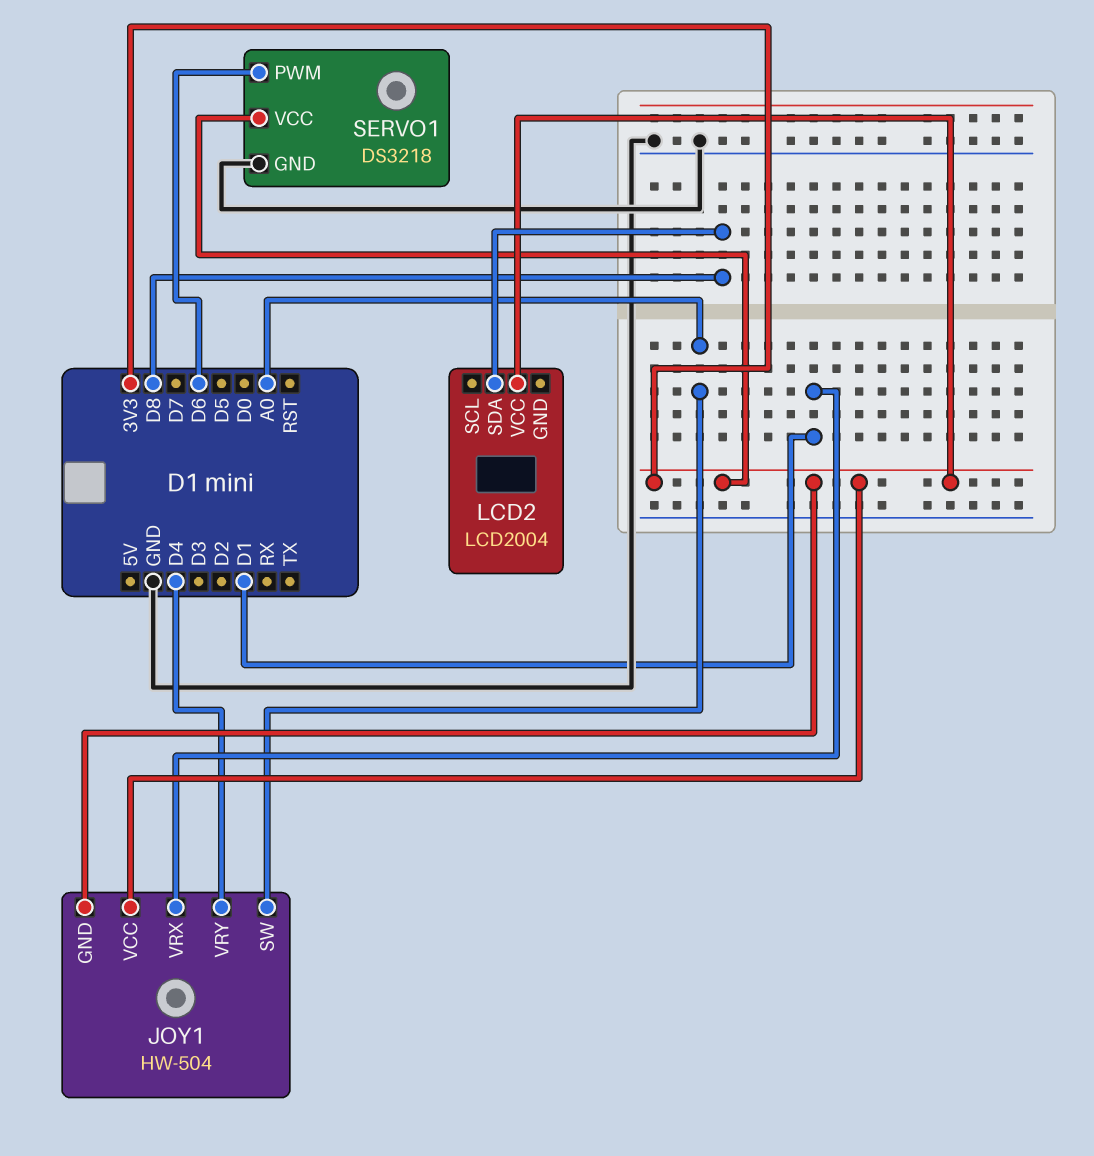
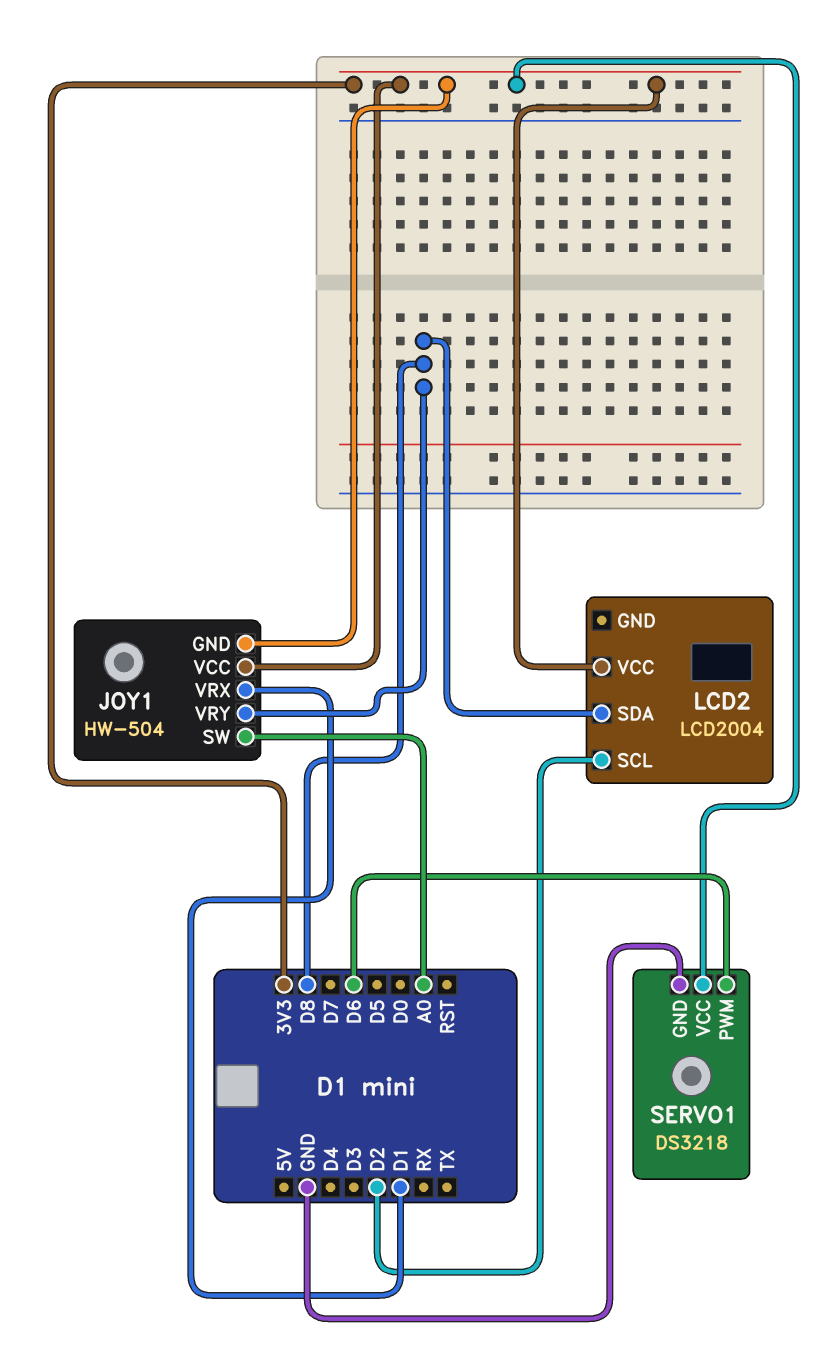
JOY1 pin VRY: D4 -> D8
LCD2 pin SCL: none -> D2

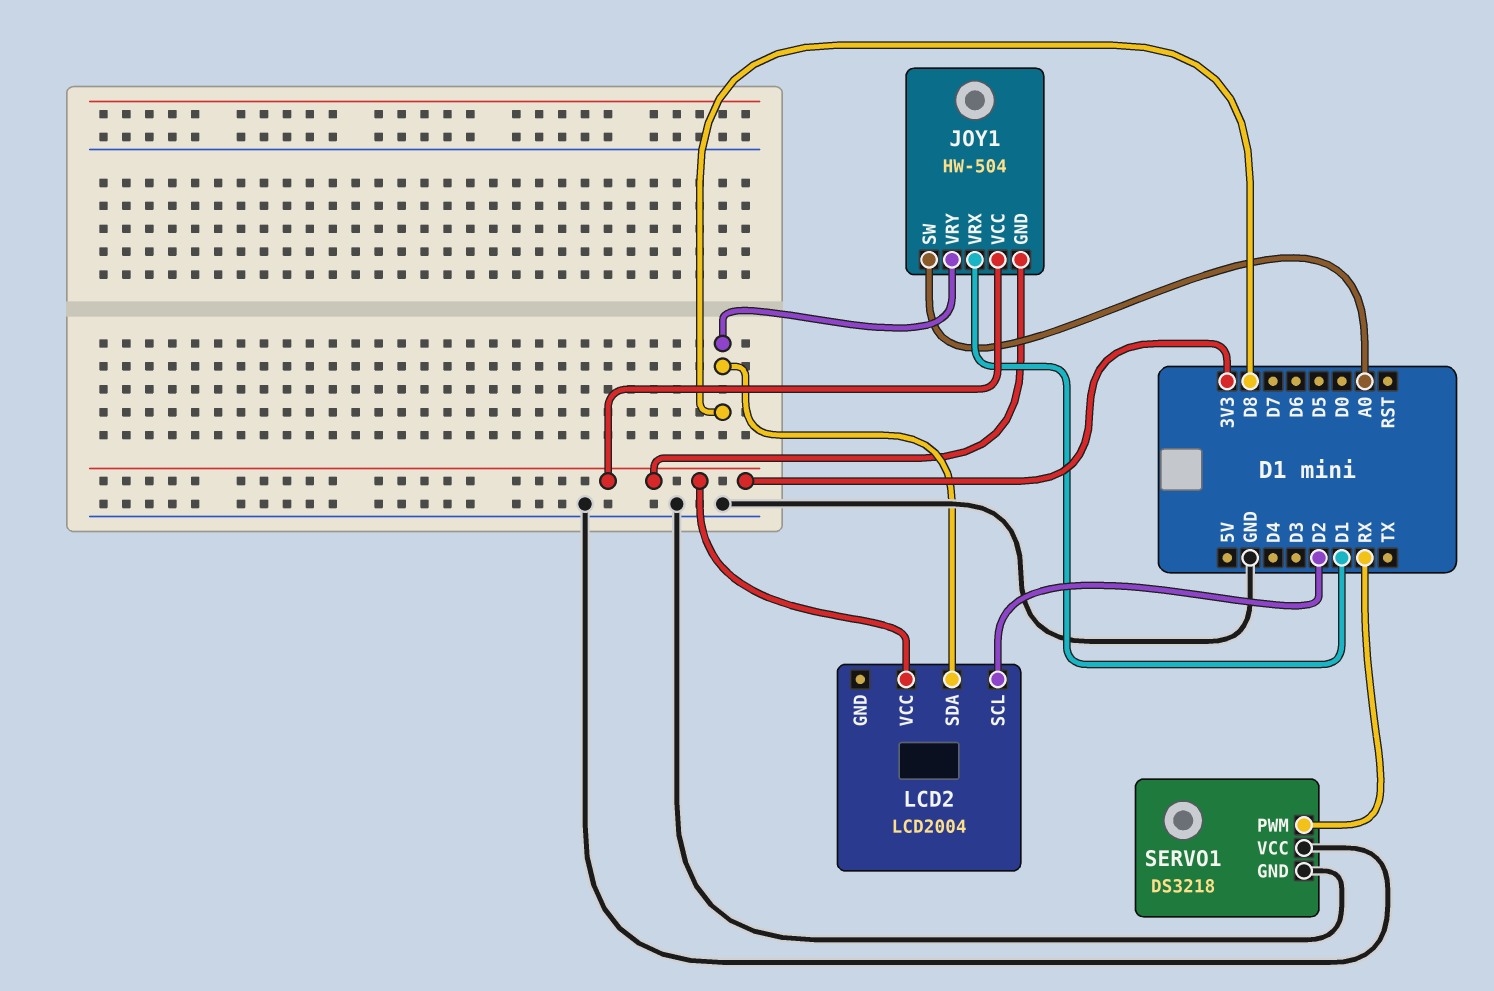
SERVO1 pin PWM: D6 -> RX
SERVO1 pin VCC: 3V3 -> GND

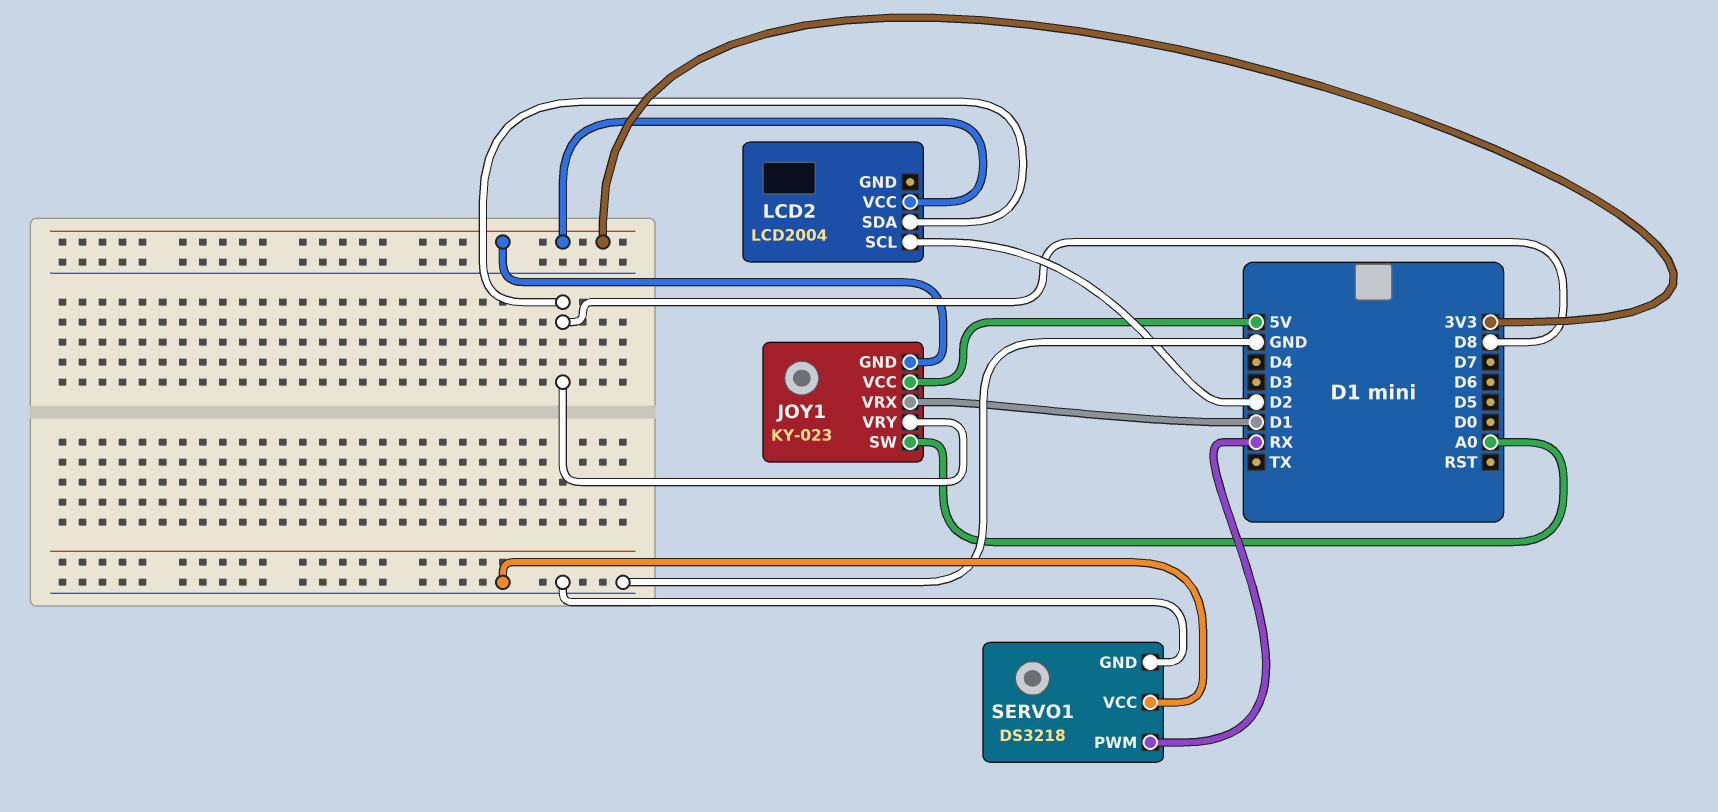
JOY1: HW-504 -> KY-023
JOY1 pin VCC: 3V3 -> 5V

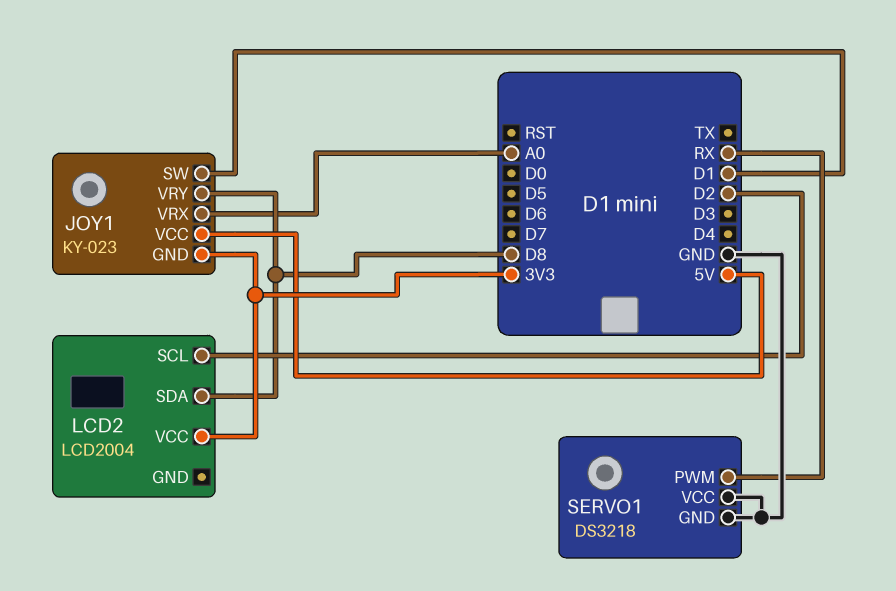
JOY1 pin SW: A0 -> D1
JOY1 pin VRX: D1 -> A0

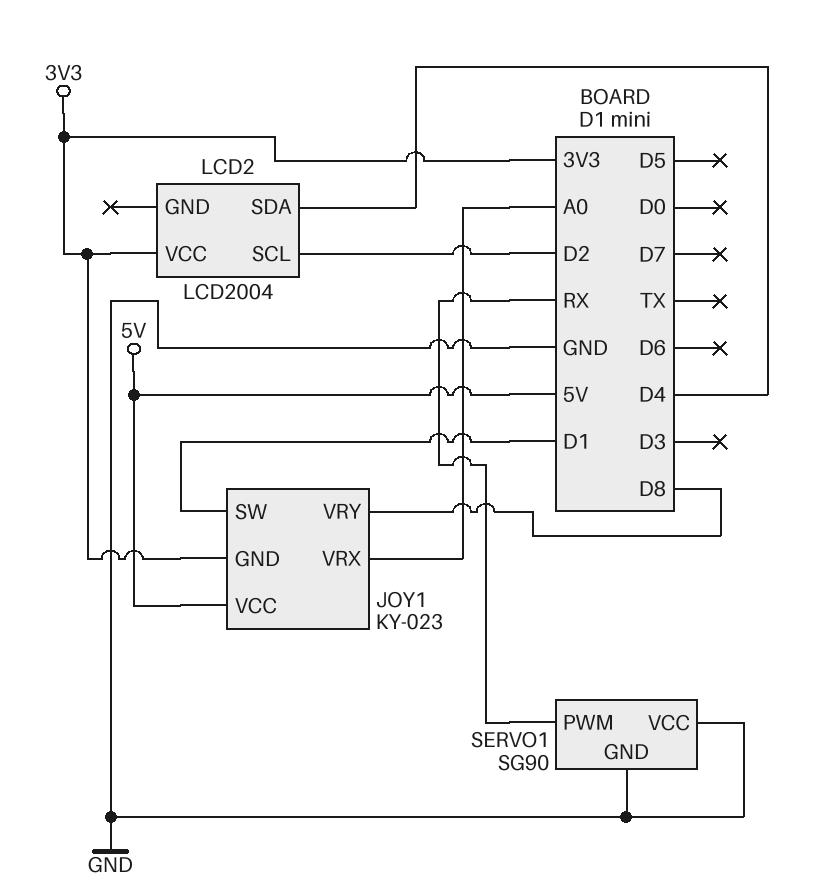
LCD2 pin SDA: D8 -> D4
SERVO1: DS3218 -> SG90

